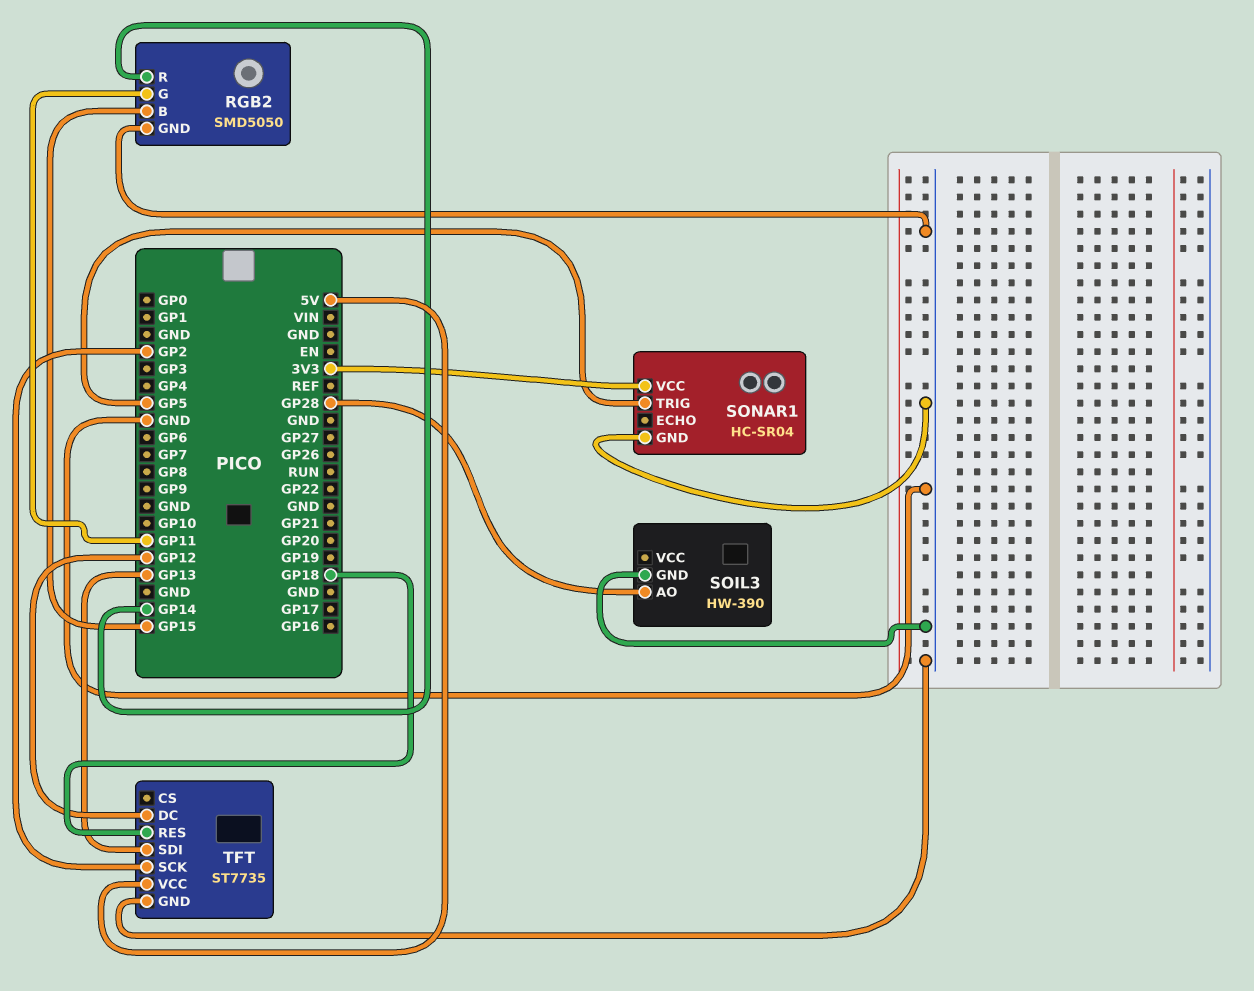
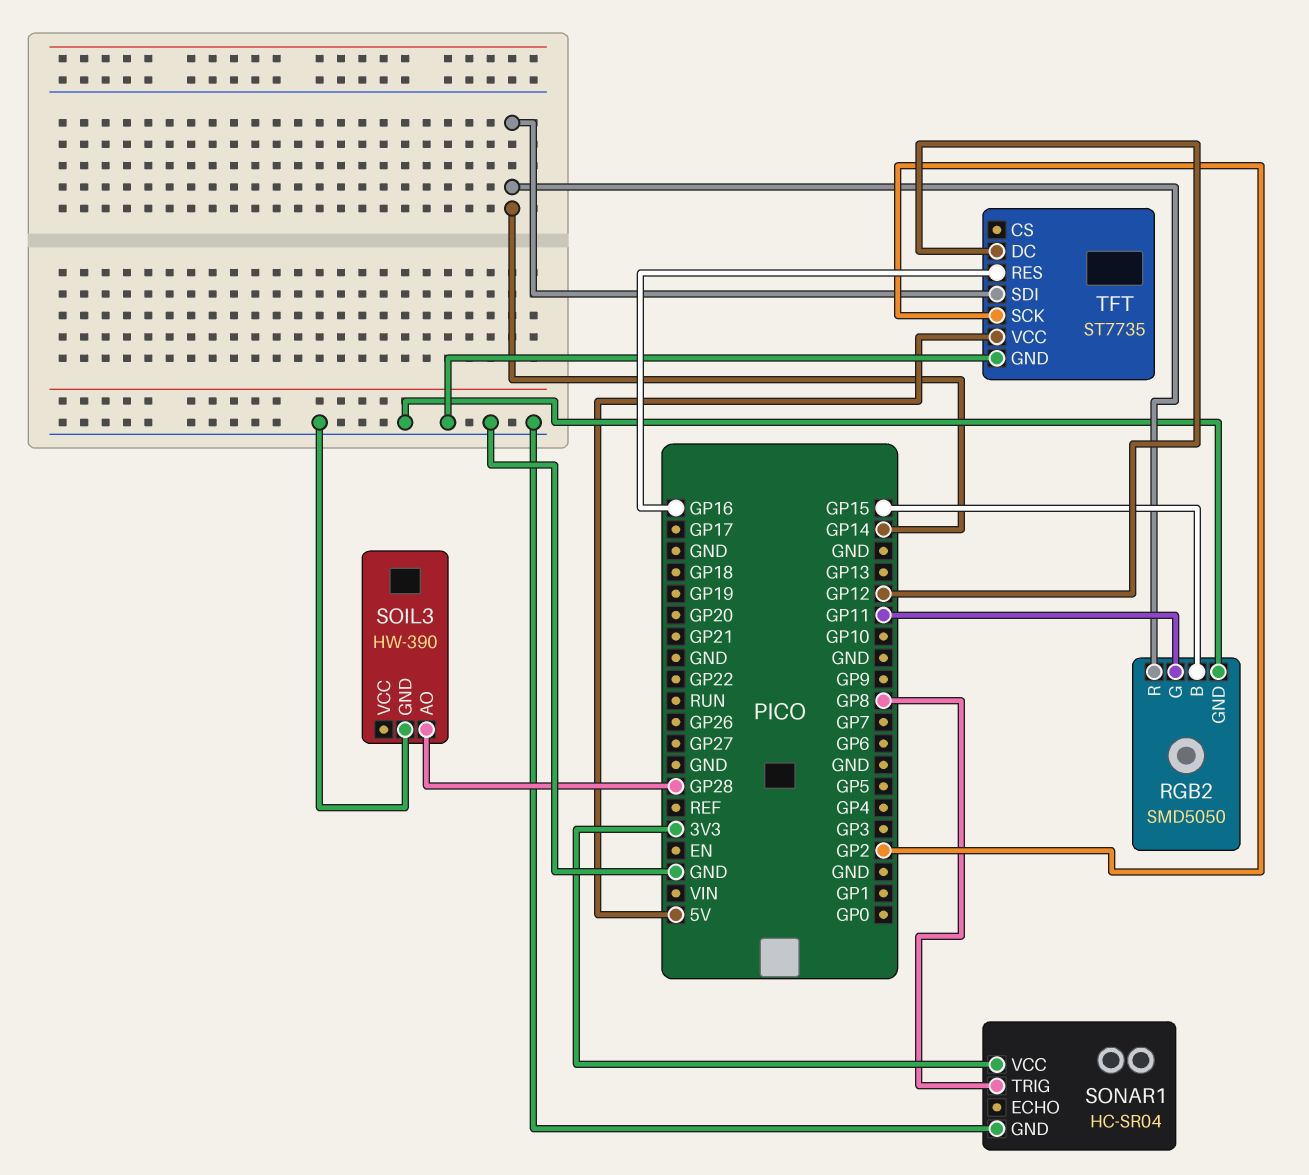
SONAR1 pin TRIG: GP5 -> GP8
TFT pin RES: GP18 -> GP16
TFT pin SDI: GP13 -> GP14

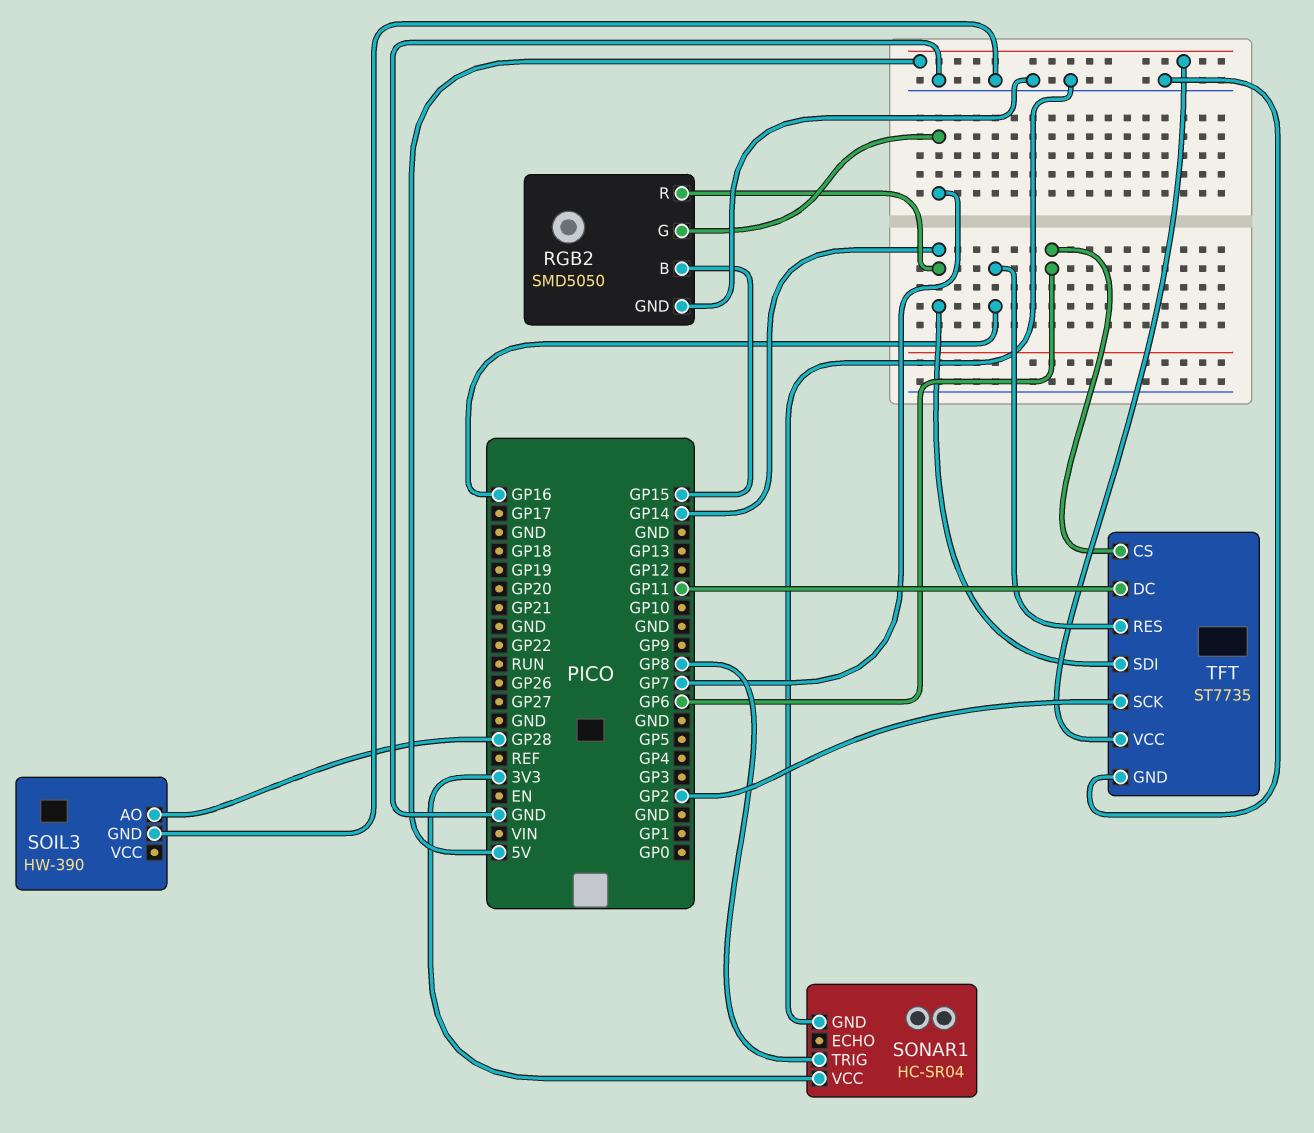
RGB2 pin G: GP11 -> GP7
TFT pin CS: none -> GP6
TFT pin DC: GP12 -> GP11

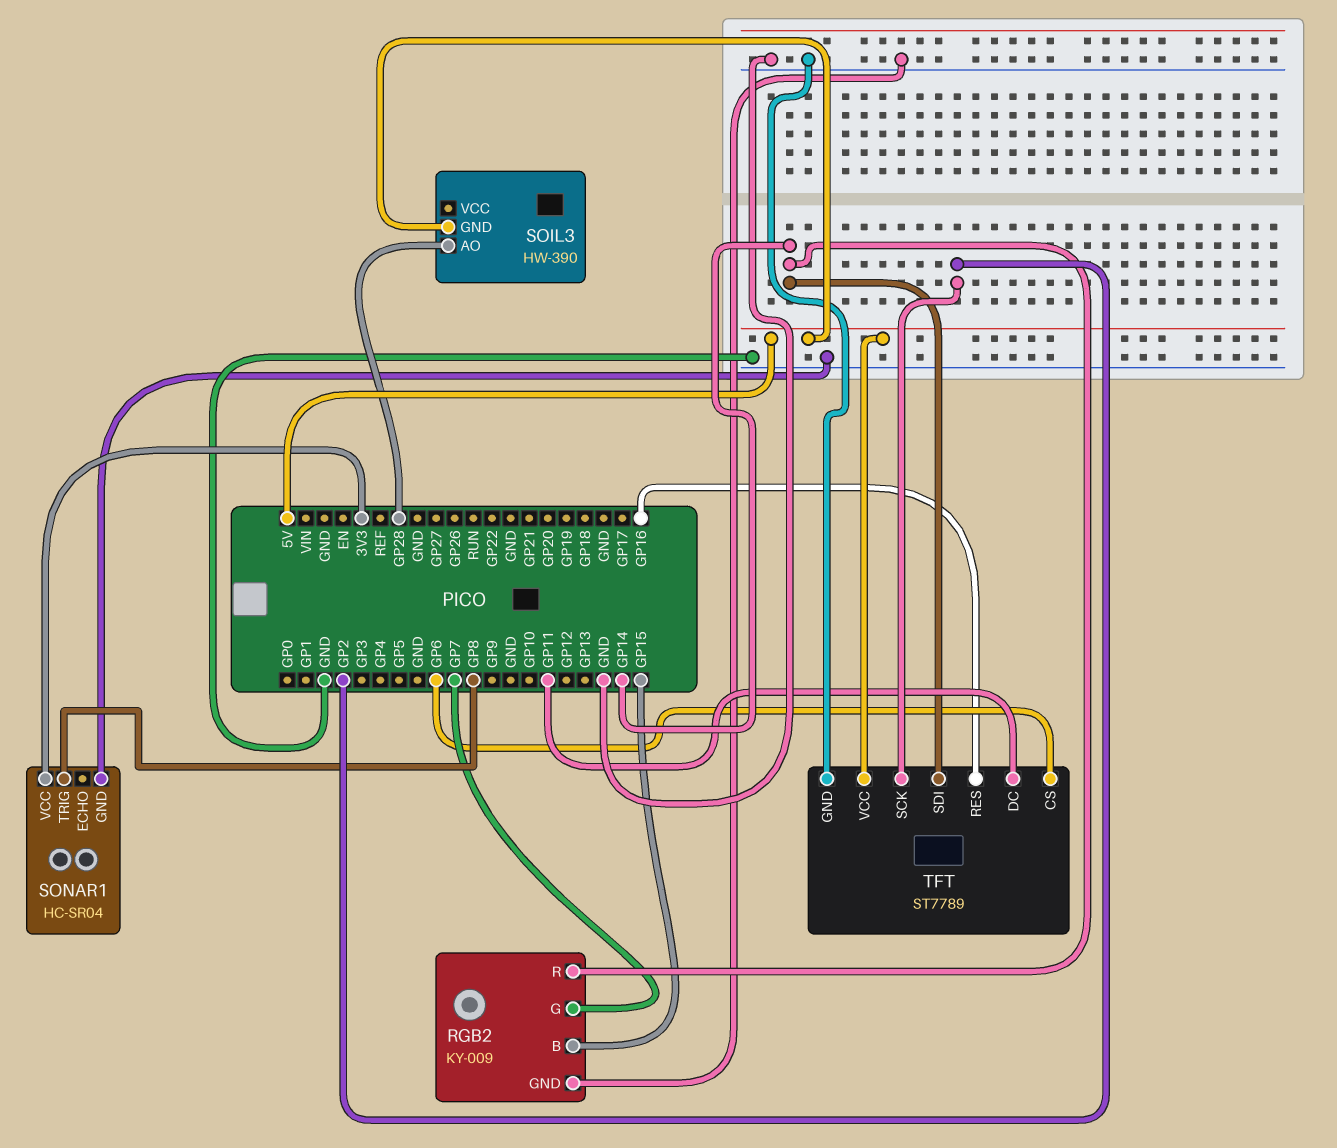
RGB2: SMD5050 -> KY-009
SOIL3 pin GND: GND -> 5V
TFT: ST7735 -> ST7789

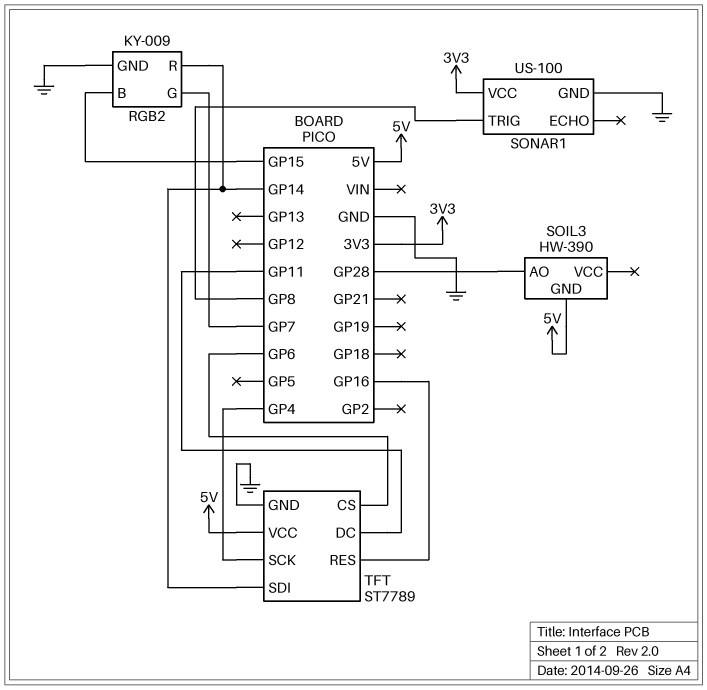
SONAR1: HC-SR04 -> US-100
TFT pin SCK: GP2 -> GP4

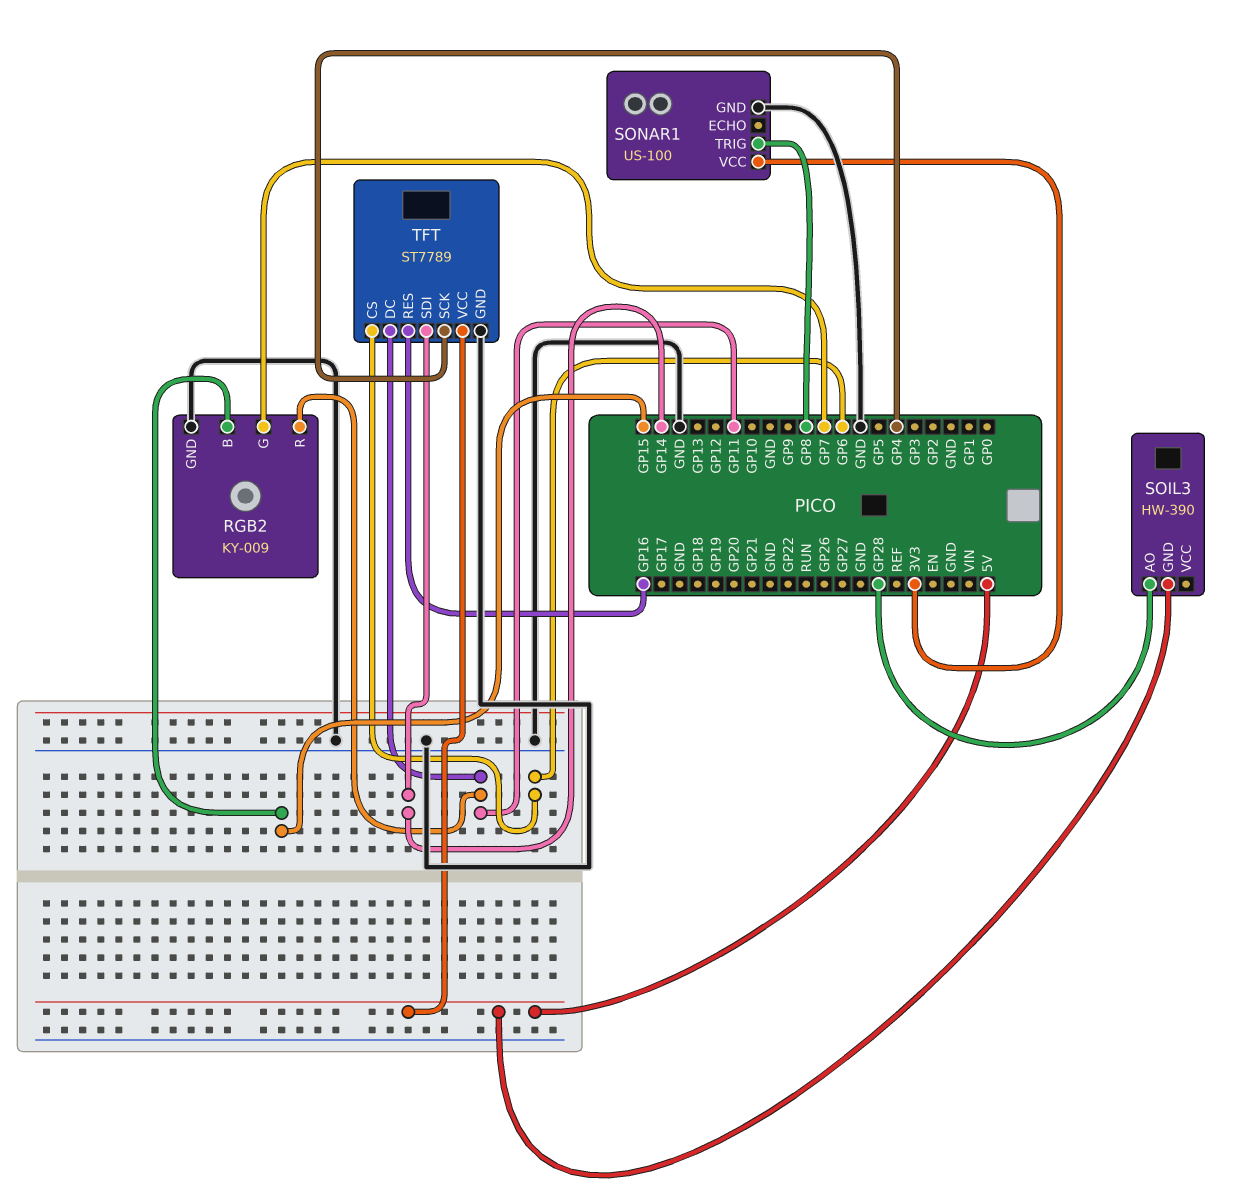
RGB2 pin R: GP14 -> GP11

